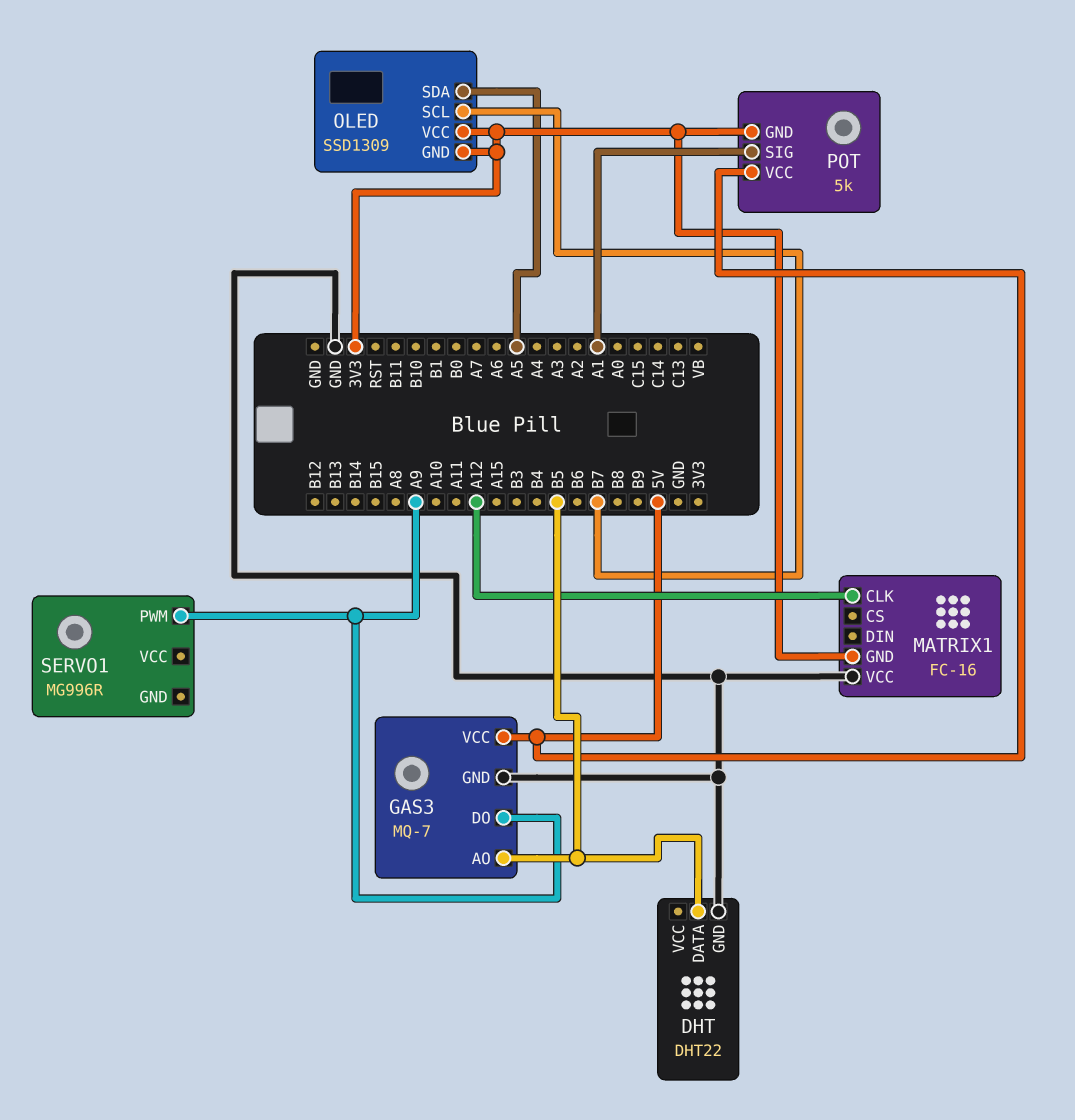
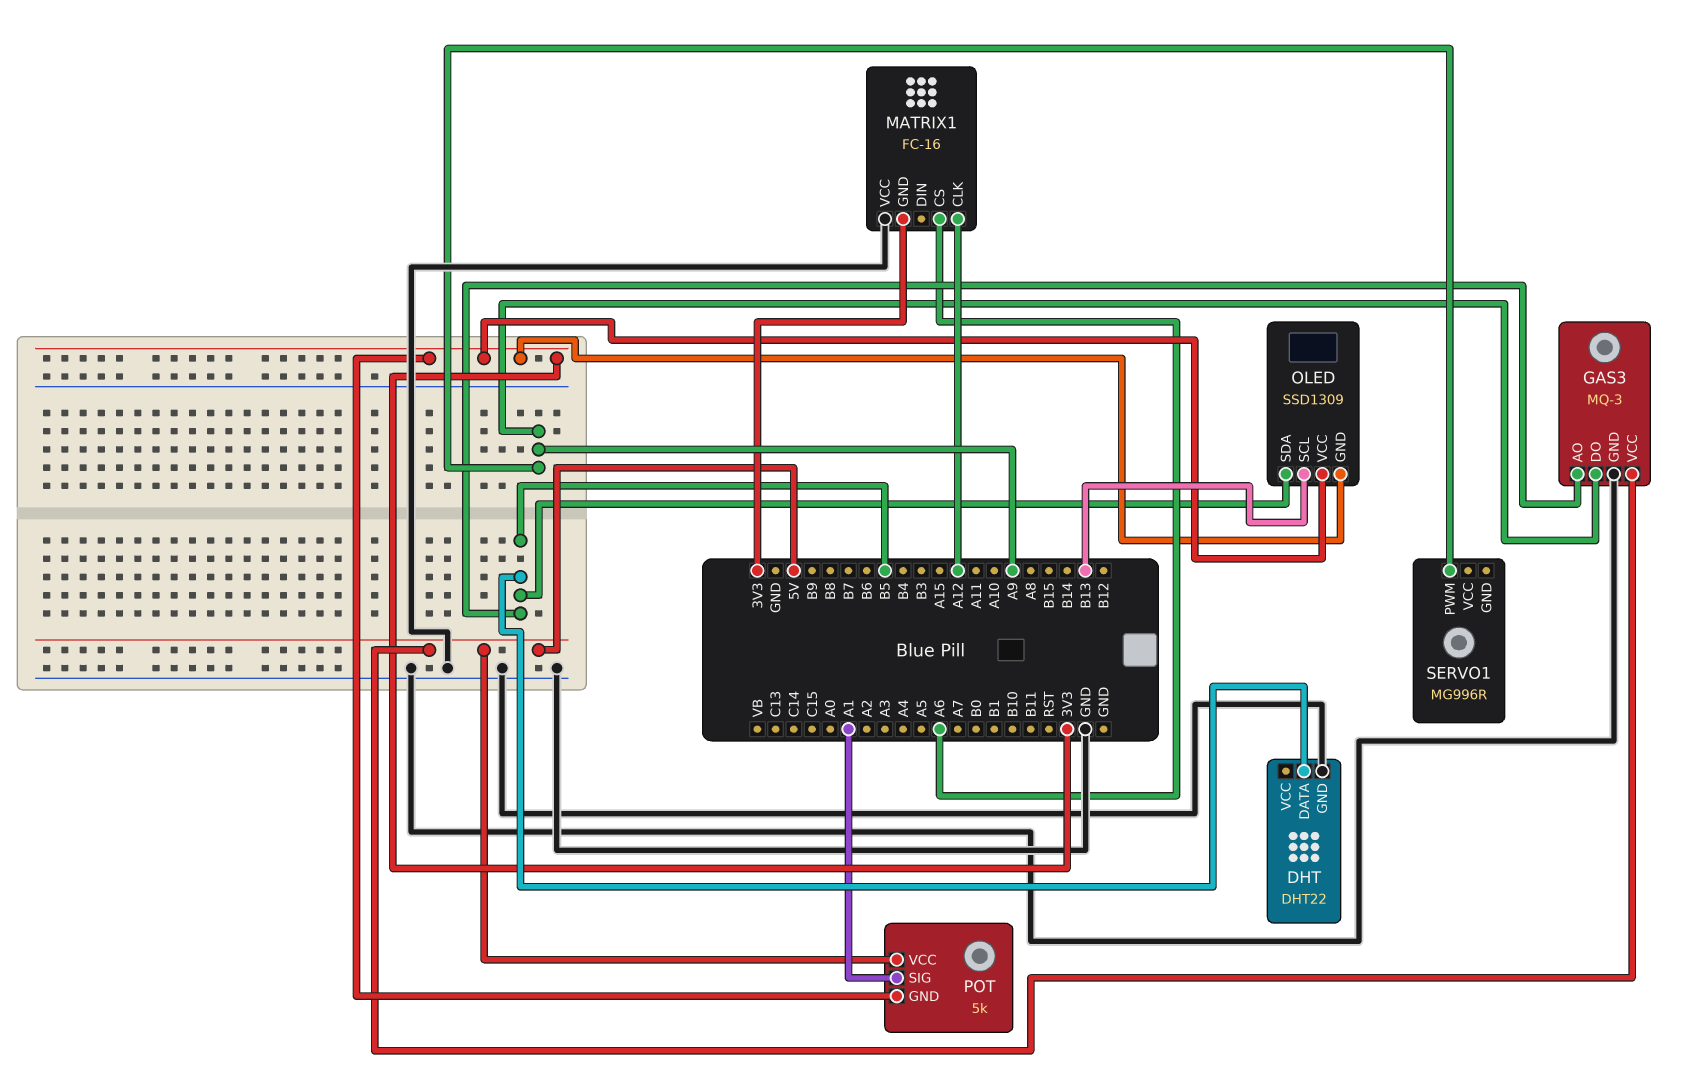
GAS3: MQ-7 -> MQ-3
MATRIX1 pin CS: none -> A6
OLED pin SCL: B7 -> B13
OLED pin SDA: A5 -> B5

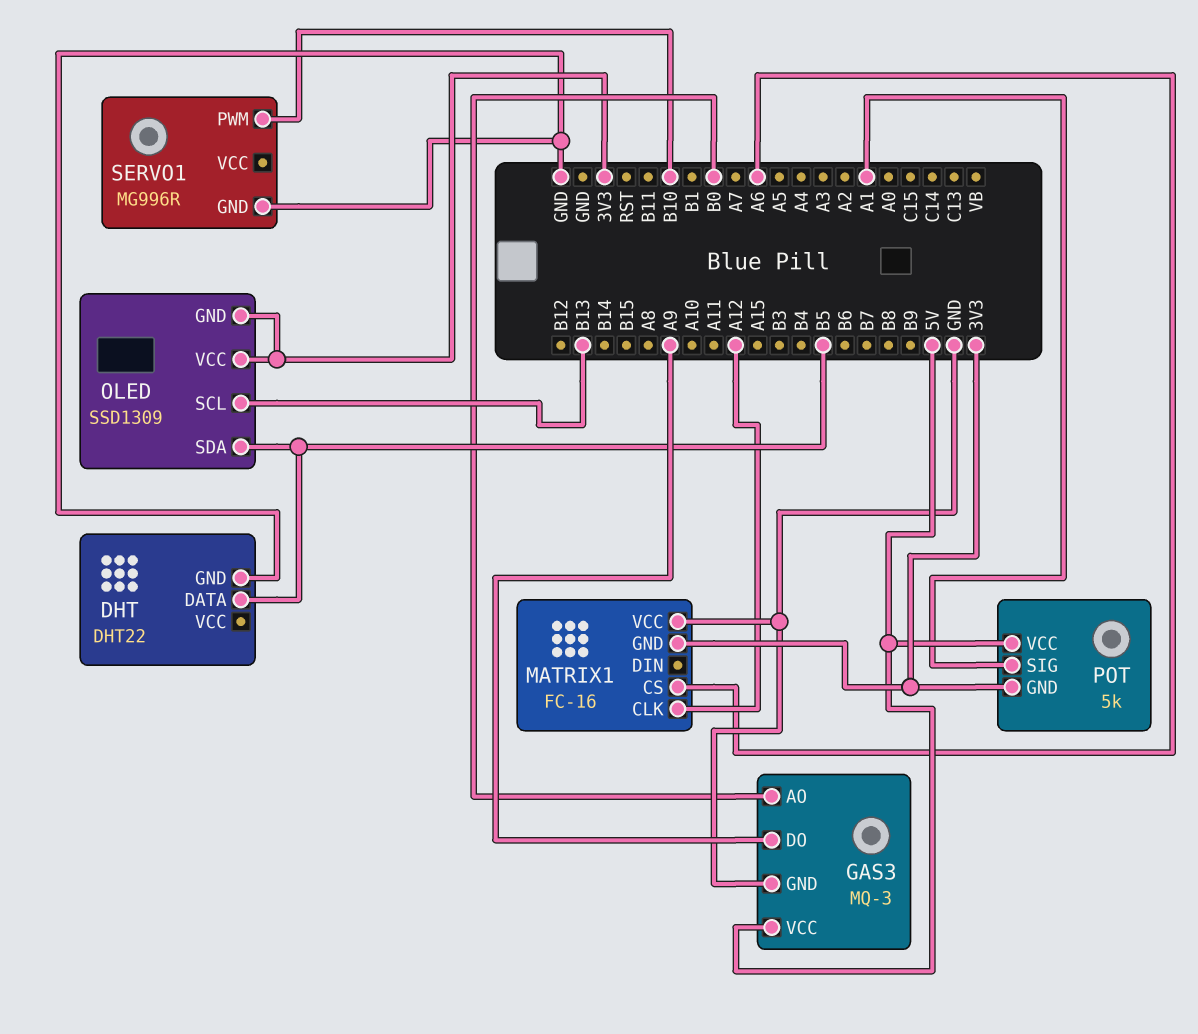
GAS3 pin AO: B5 -> B0
SERVO1 pin GND: none -> GND
SERVO1 pin PWM: A9 -> B10

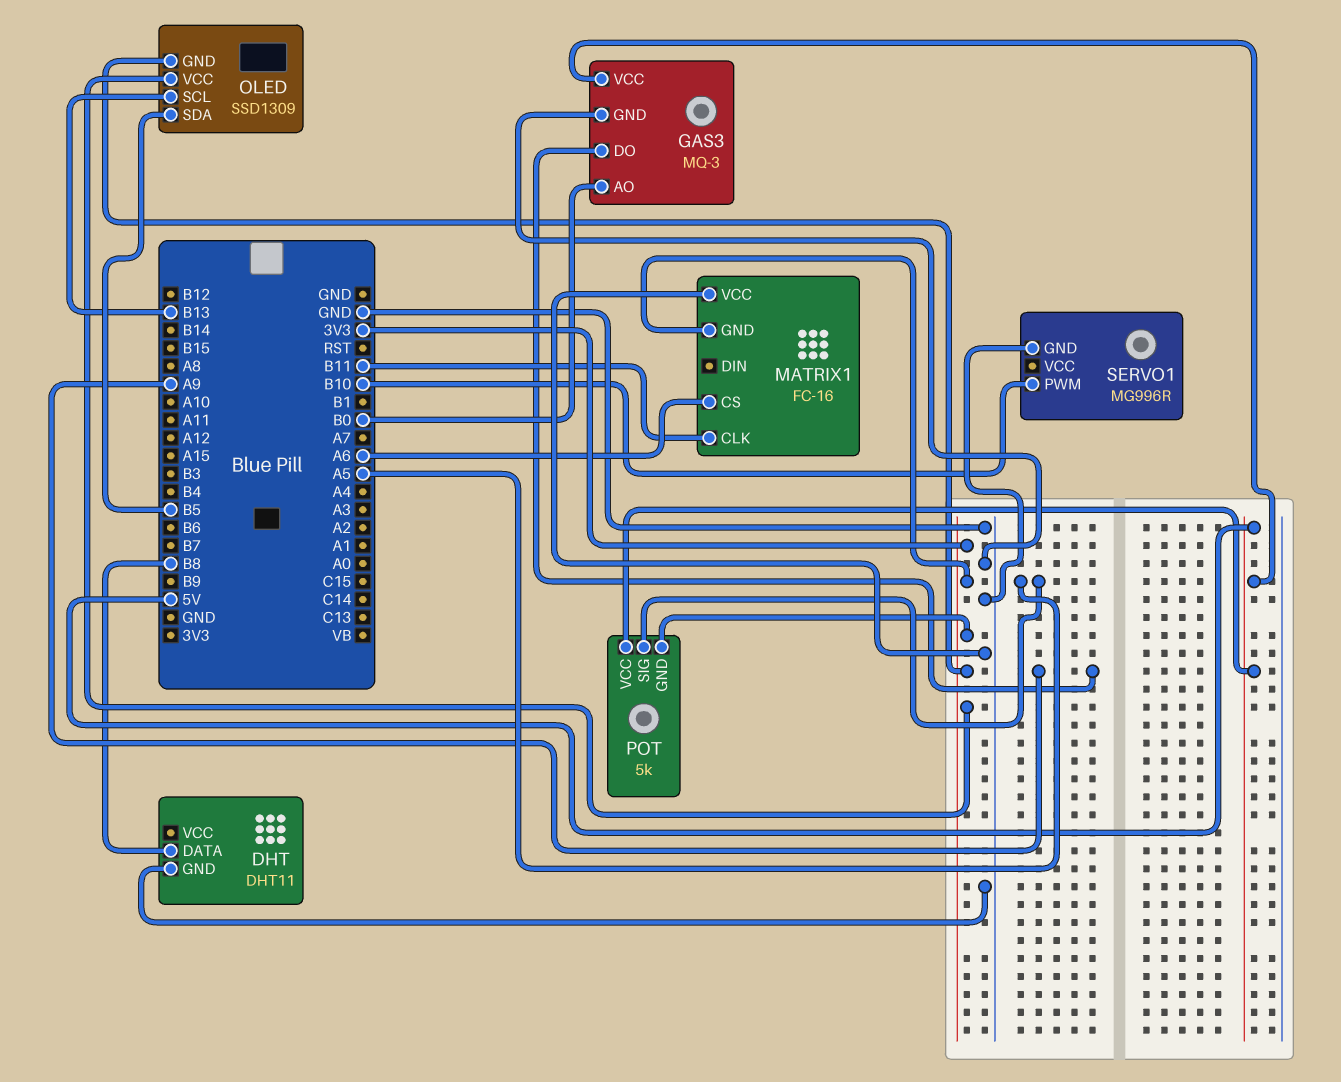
DHT: DHT22 -> DHT11
DHT pin DATA: B5 -> B8
MATRIX1 pin CLK: A12 -> B11
POT pin SIG: A1 -> A5

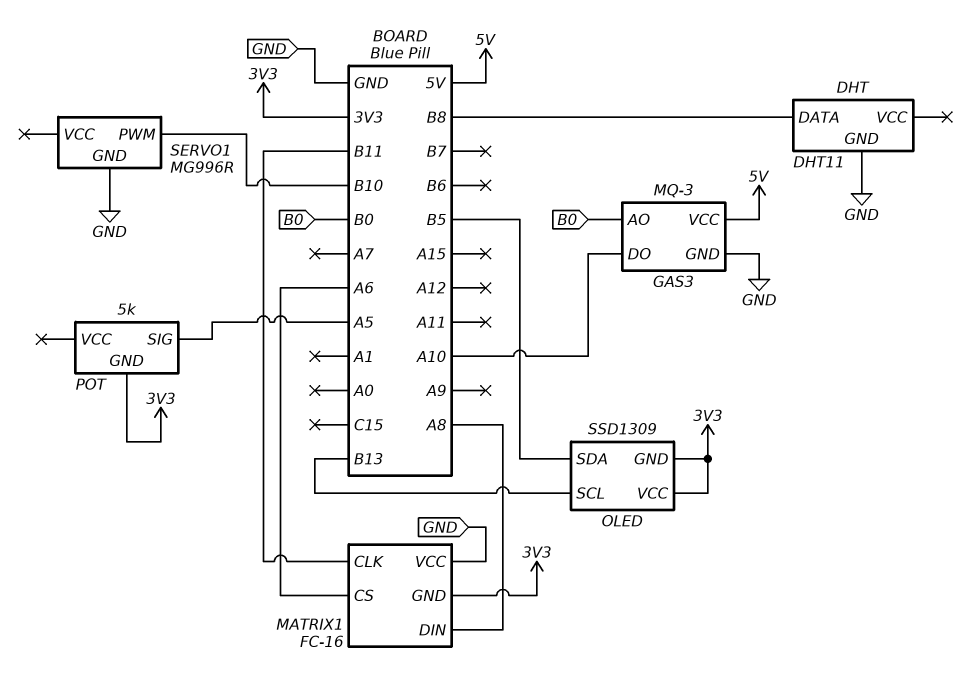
GAS3 pin DO: A9 -> A10
MATRIX1 pin DIN: none -> A8
POT pin VCC: 5V -> none

